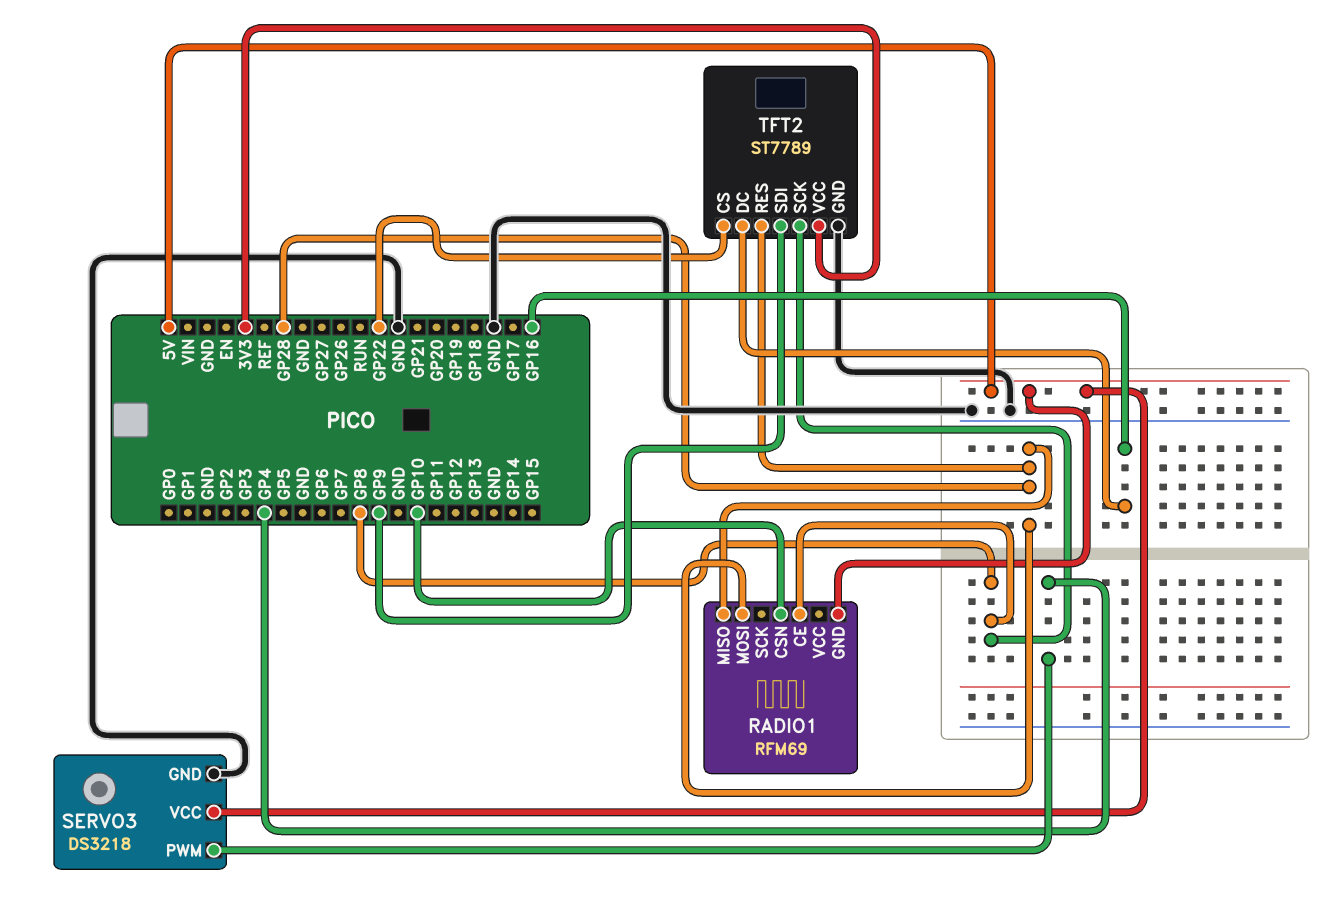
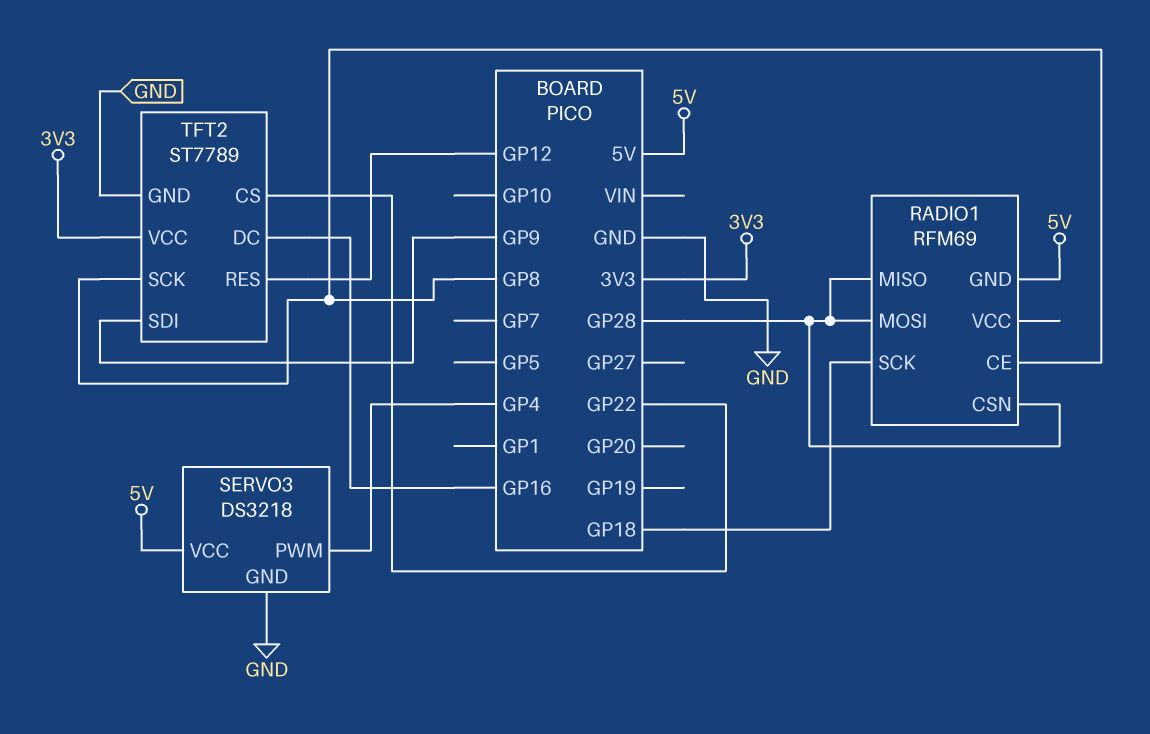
RADIO1 pin CSN: GP10 -> GP28
RADIO1 pin SCK: none -> GP18
TFT2 pin RES: GP28 -> GP12

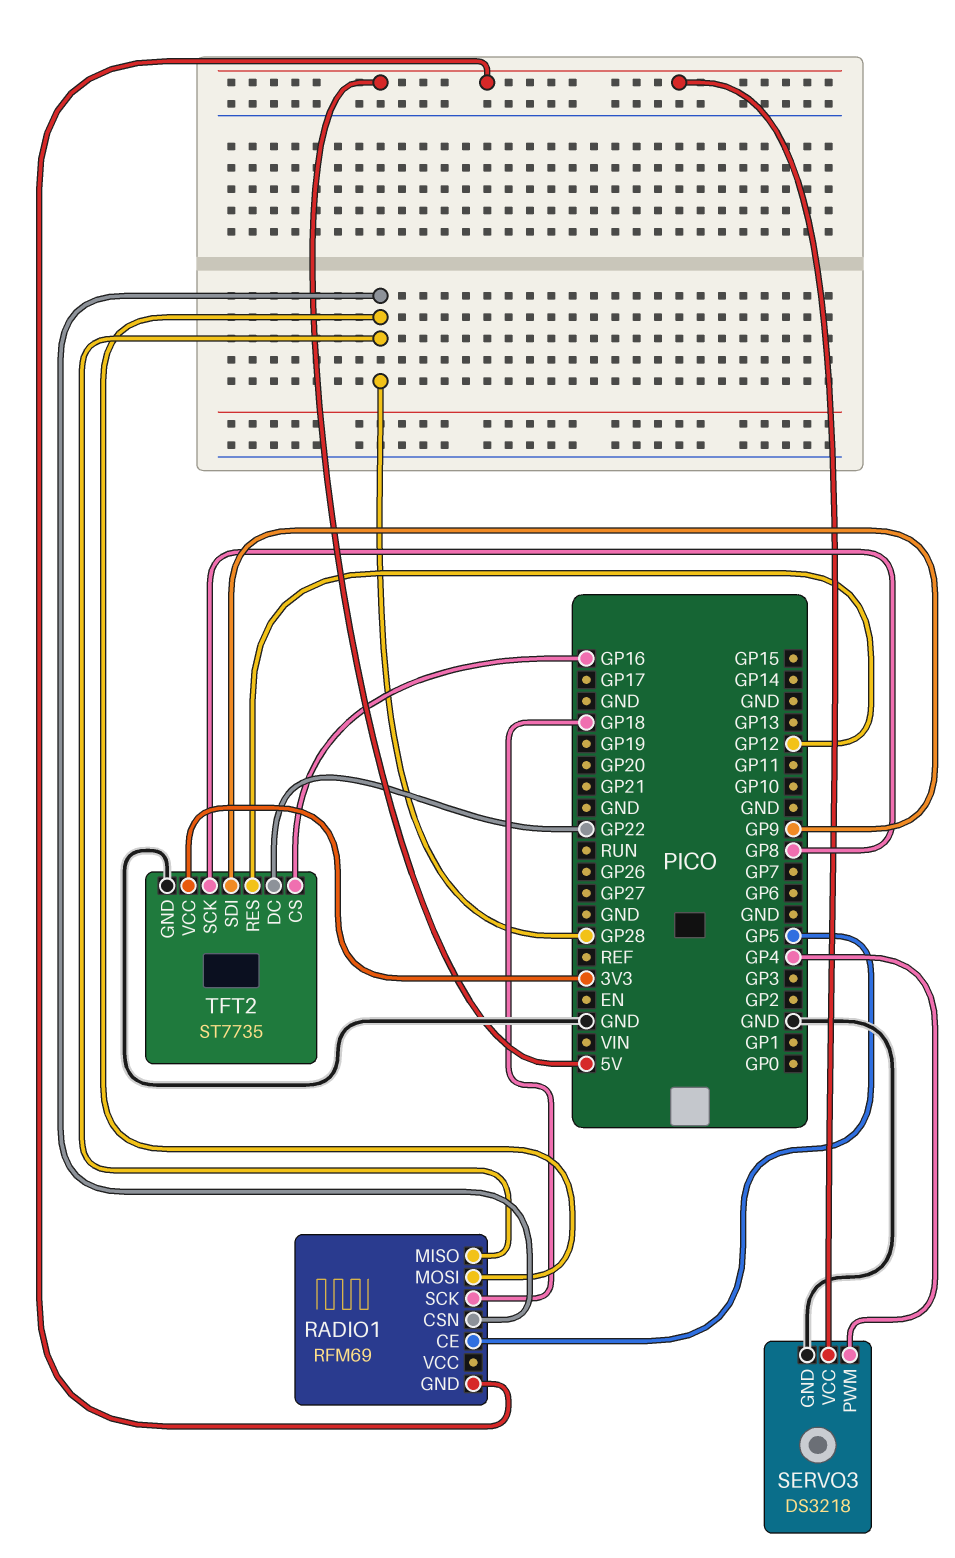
RADIO1 pin CE: GP8 -> GP5
TFT2: ST7789 -> ST7735
TFT2 pin CS: GP22 -> GP16
TFT2 pin DC: GP16 -> GP22

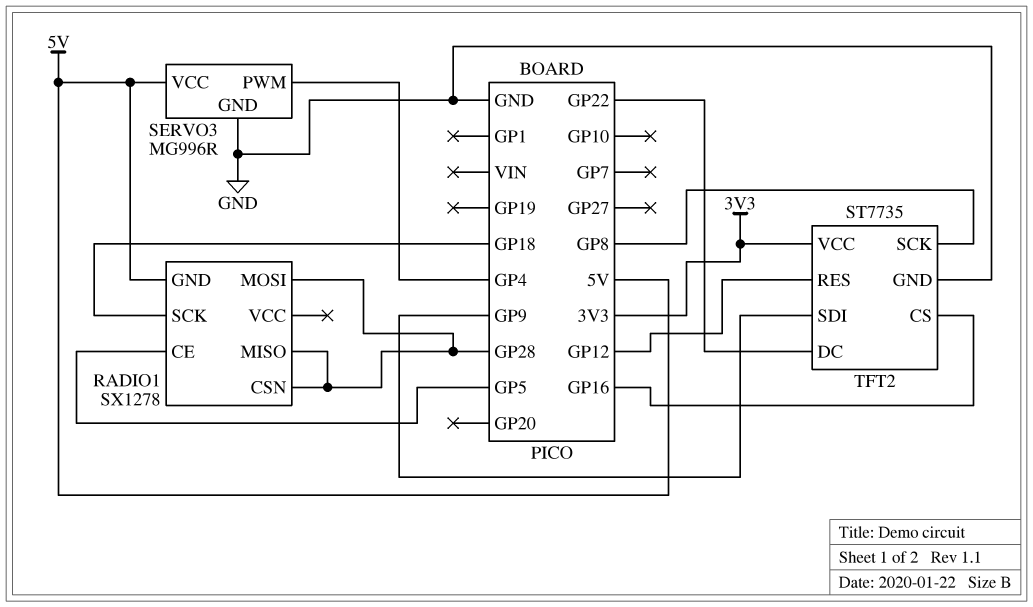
RADIO1: RFM69 -> SX1278
SERVO3: DS3218 -> MG996R

